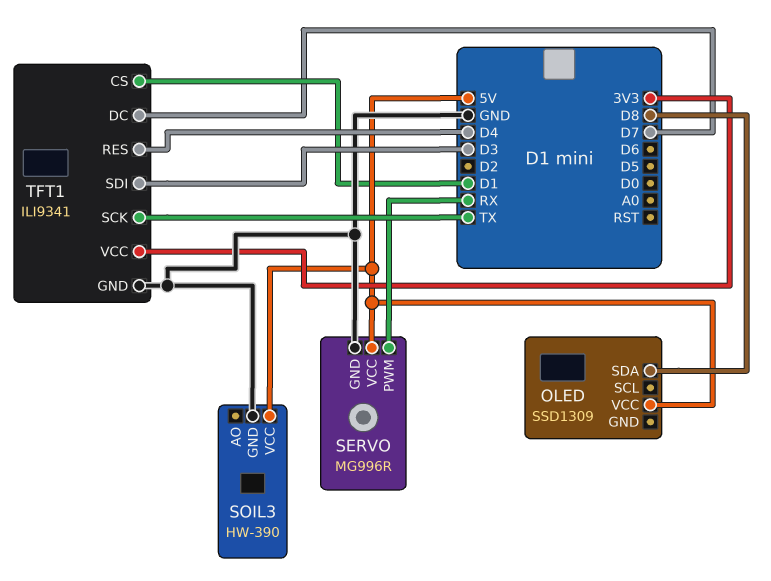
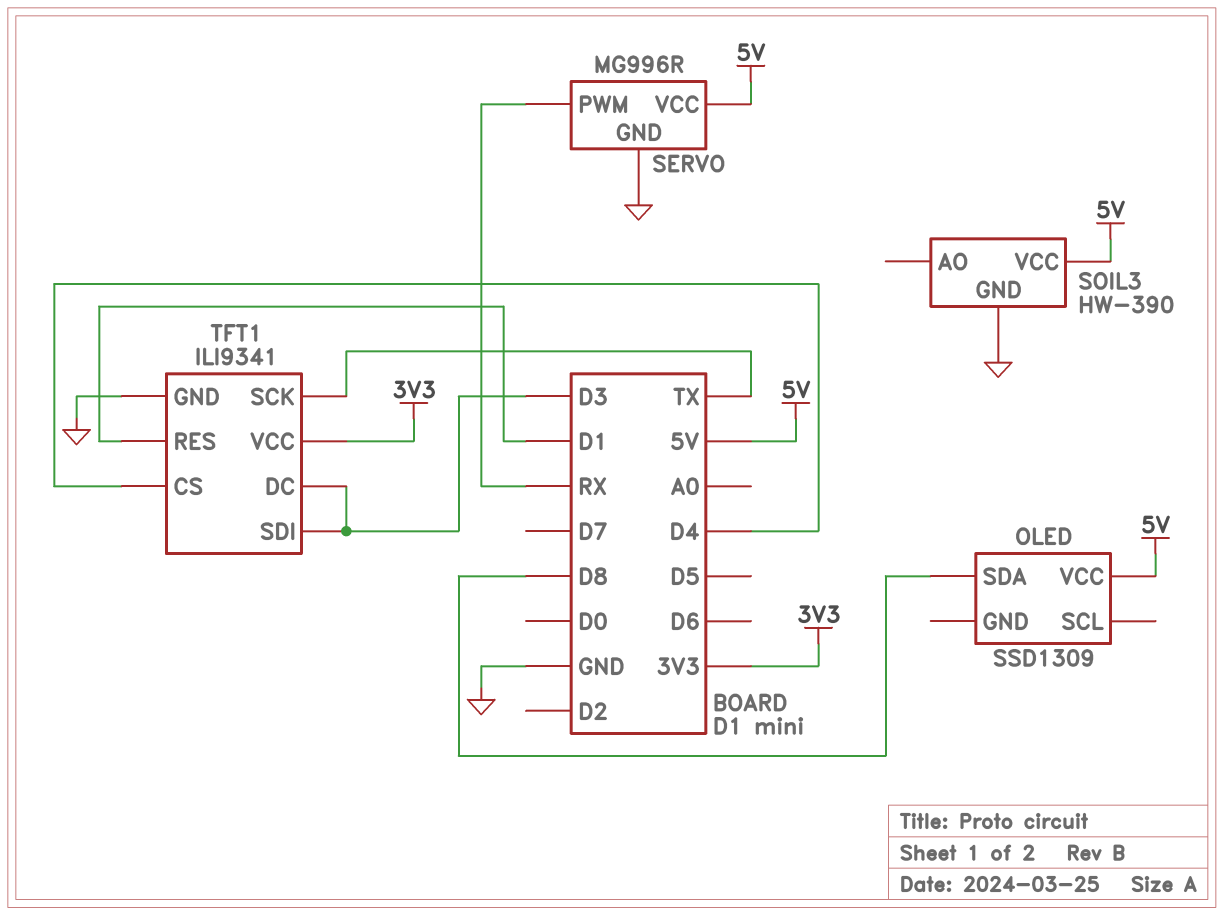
TFT1 pin CS: D1 -> D4
TFT1 pin DC: D7 -> D3
TFT1 pin RES: D4 -> D1

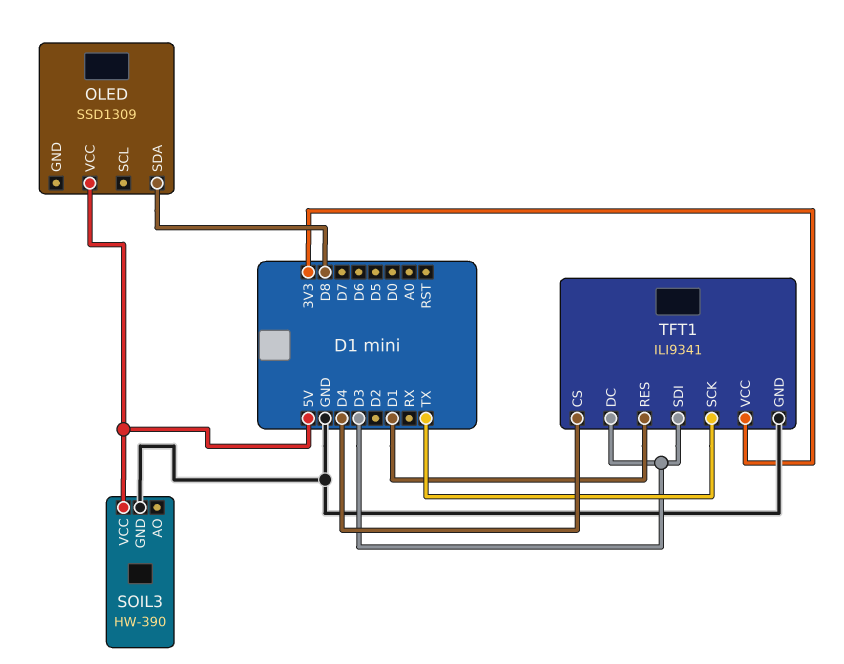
SERVO: MG996R -> none
SERVO pin GND: GND -> none
SERVO pin PWM: RX -> none
SERVO pin VCC: 5V -> none

